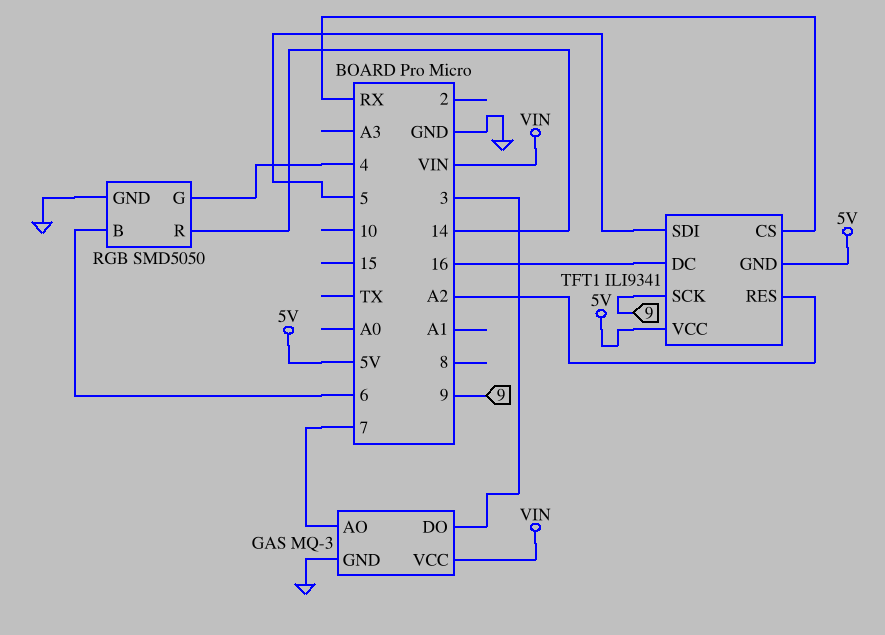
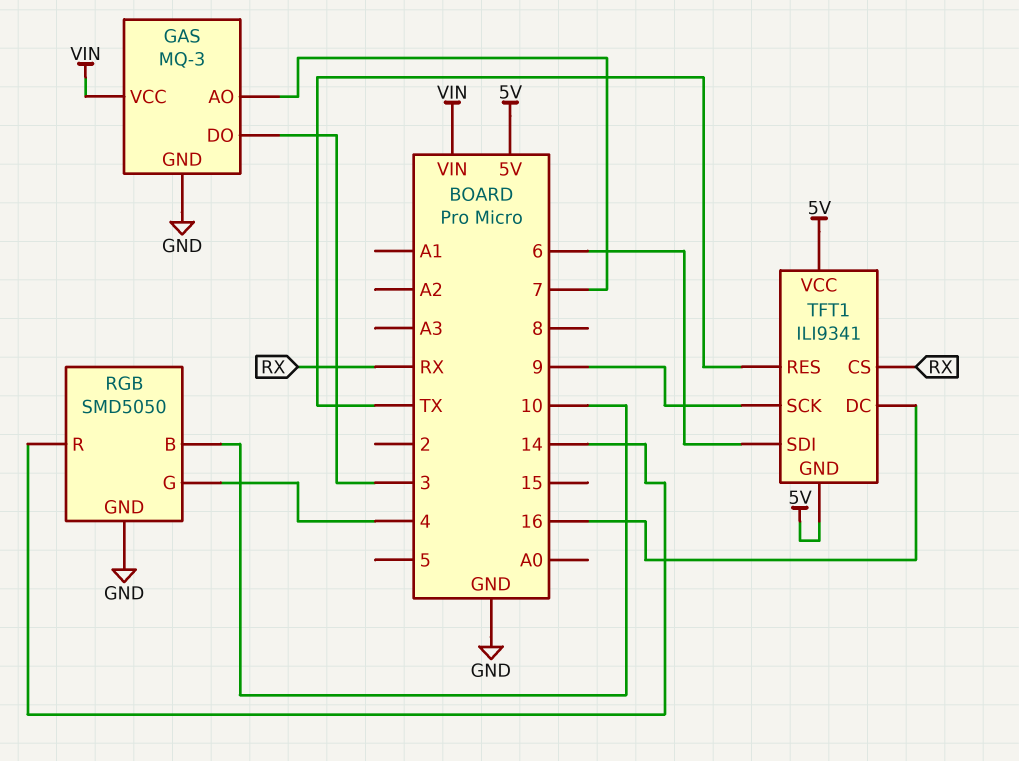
RGB pin B: 6 -> 10
TFT1 pin RES: A2 -> TX
TFT1 pin SDI: 5 -> 6

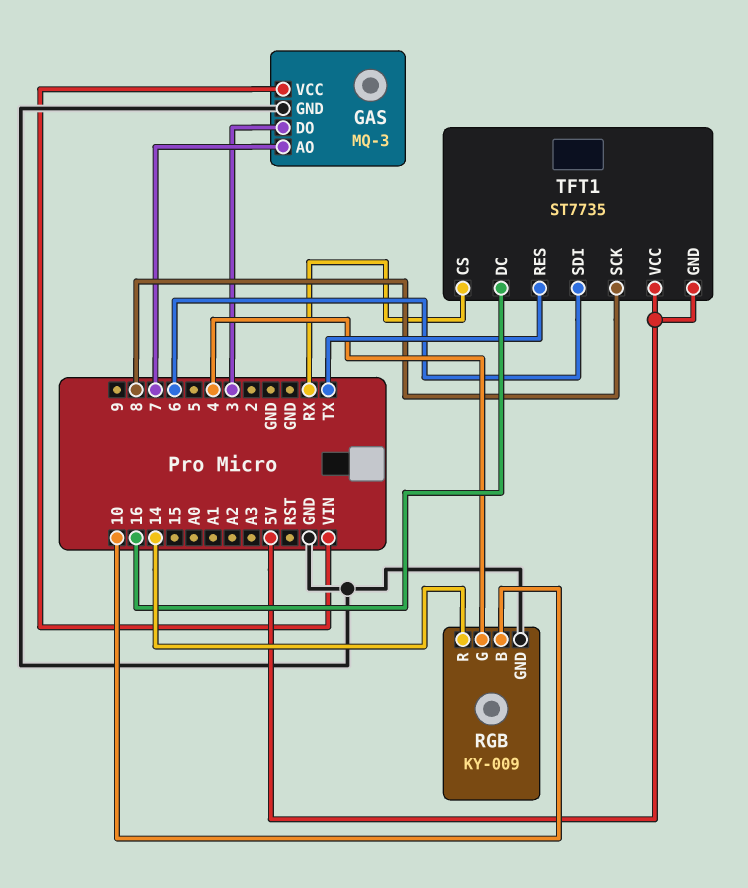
RGB: SMD5050 -> KY-009
TFT1: ILI9341 -> ST7735
TFT1 pin SCK: 9 -> 8

